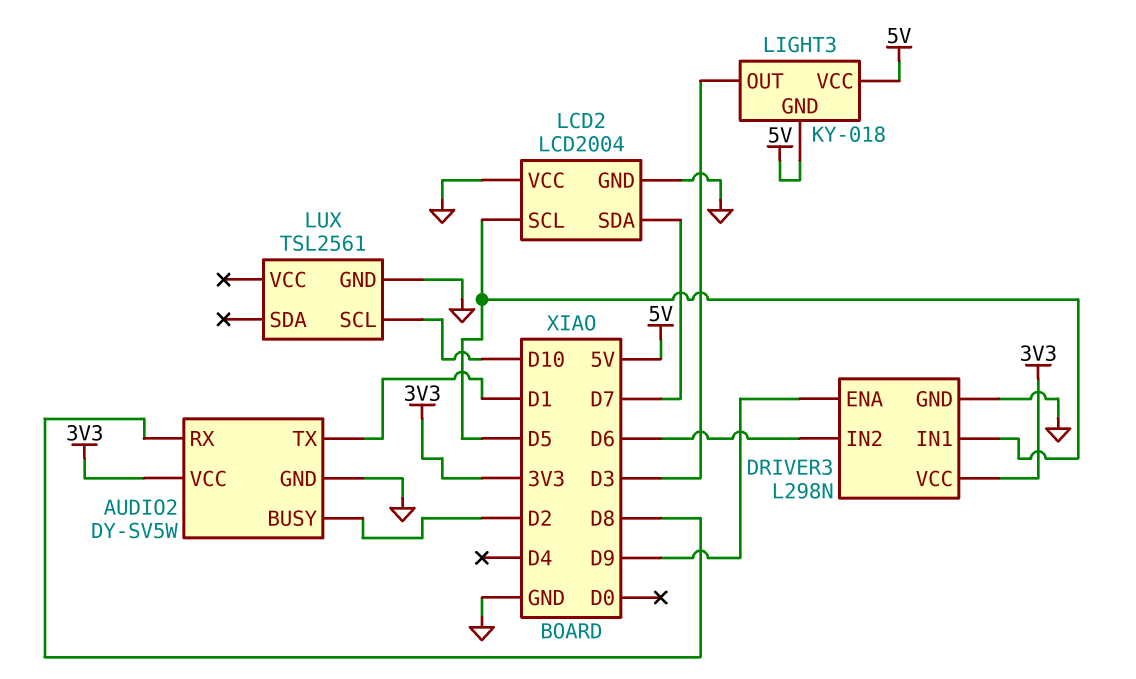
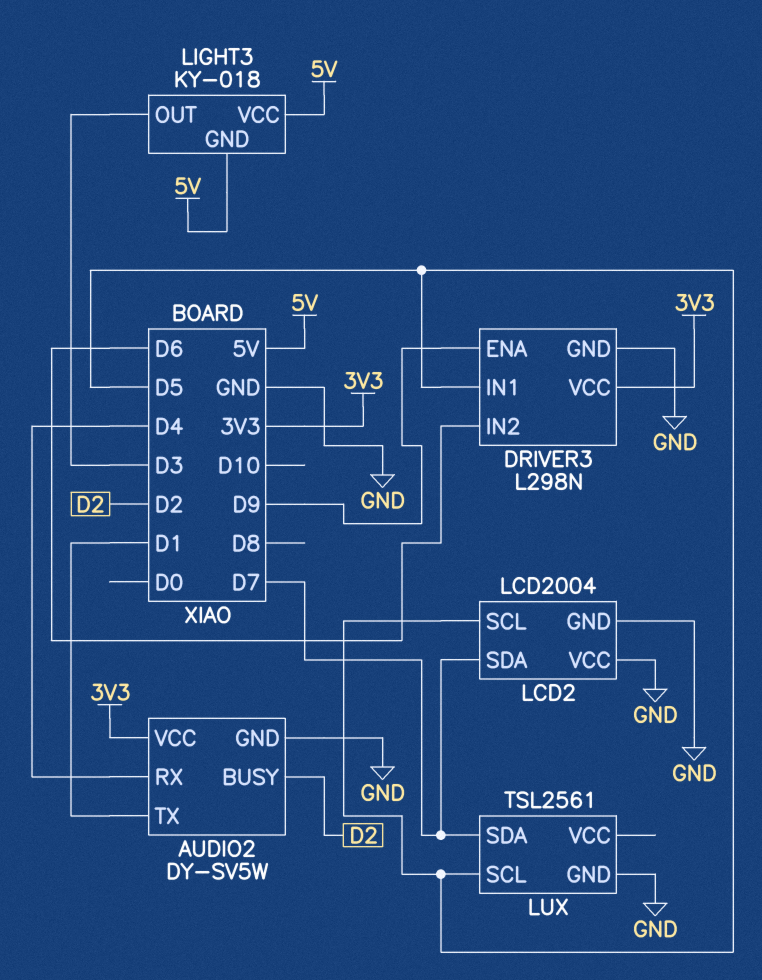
AUDIO2 pin RX: D8 -> D4
LUX pin SCL: D10 -> D5
LUX pin SDA: none -> D7

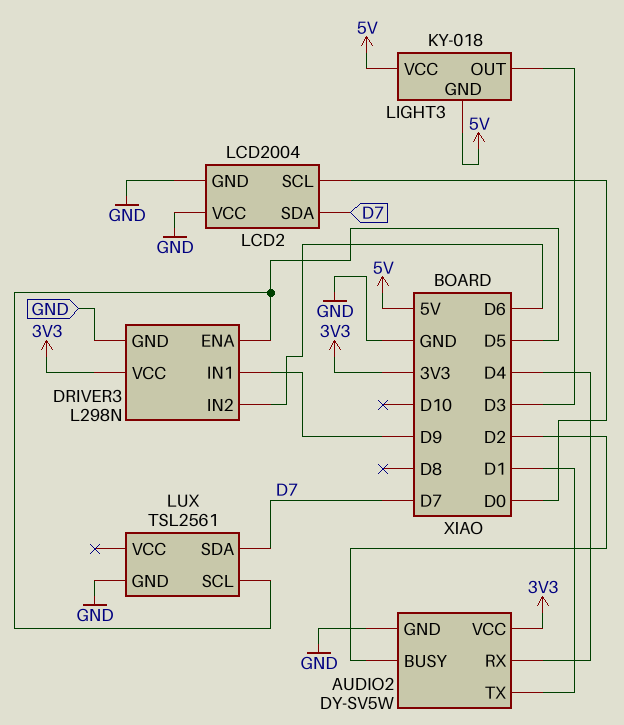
DRIVER3 pin ENA: D9 -> D5
DRIVER3 pin IN1: D5 -> D9
LCD2 pin SCL: D5 -> D0

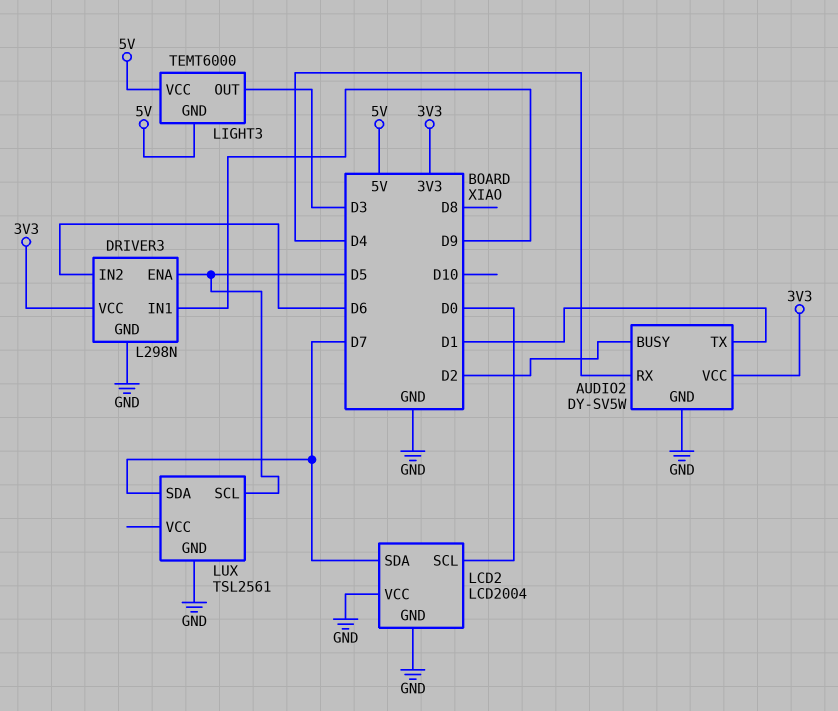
LIGHT3: KY-018 -> TEMT6000

